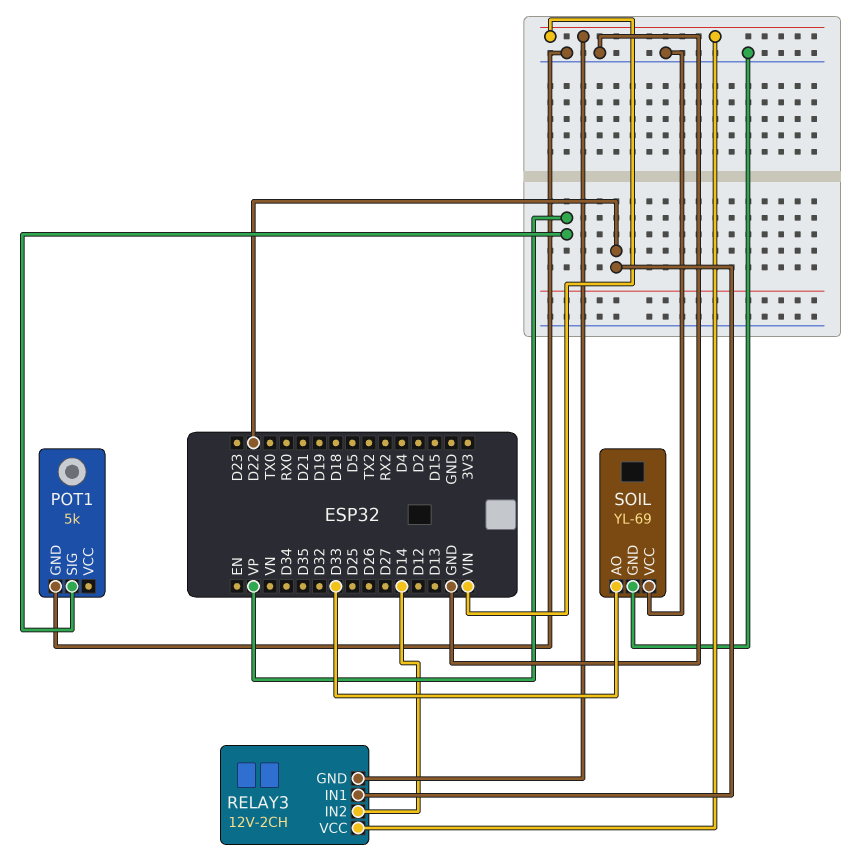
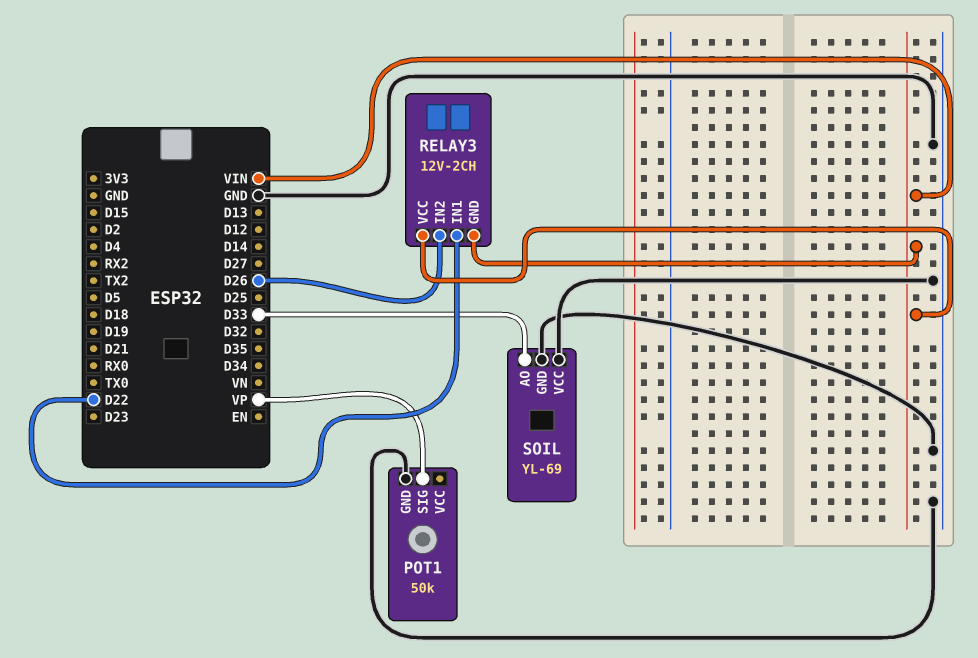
POT1: 5k -> 50k
RELAY3 pin IN2: D14 -> D26

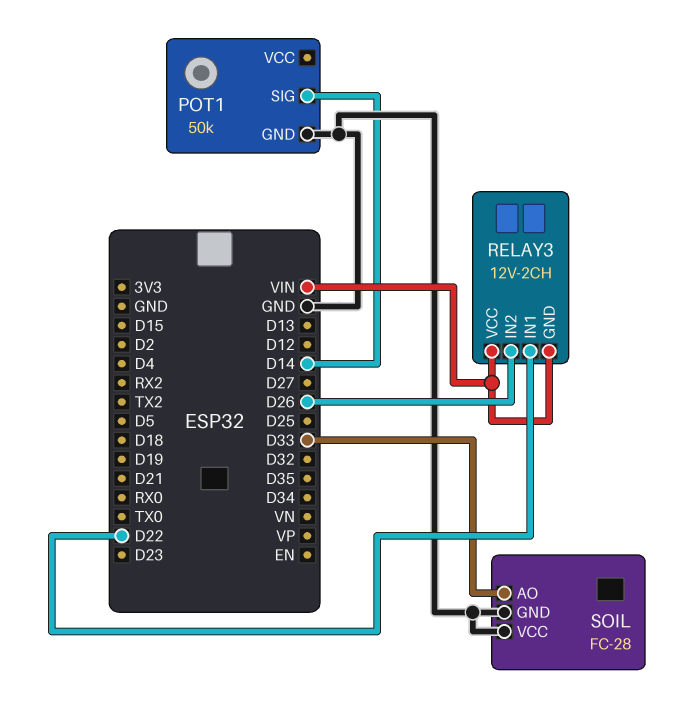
POT1 pin SIG: VP -> D14
SOIL: YL-69 -> FC-28

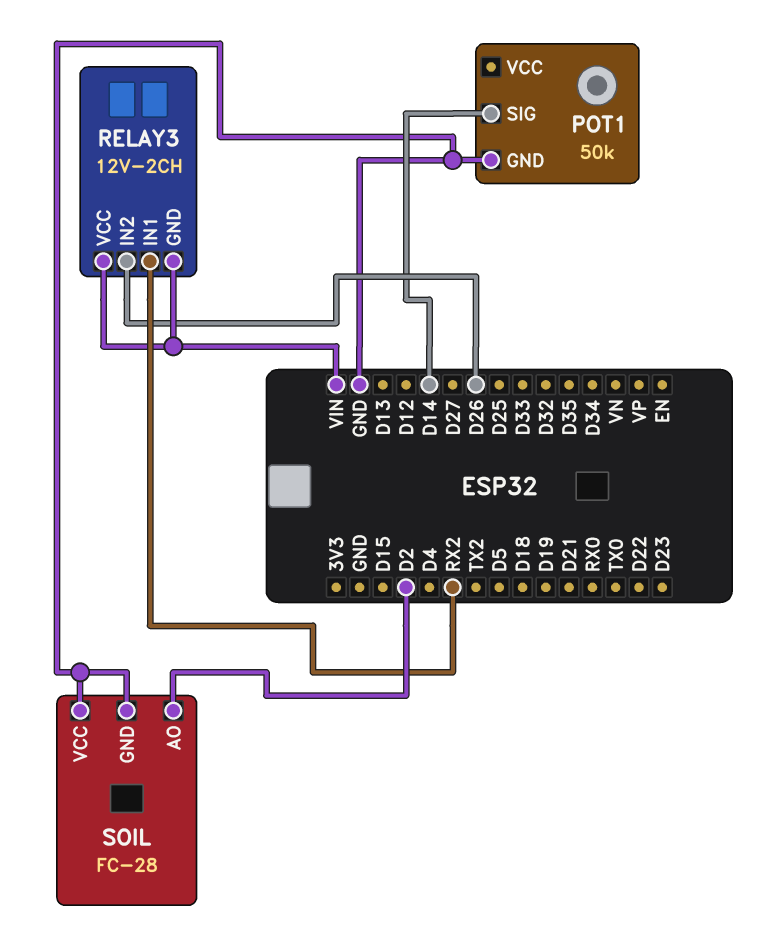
RELAY3 pin IN1: D22 -> RX2
SOIL pin AO: D33 -> D2

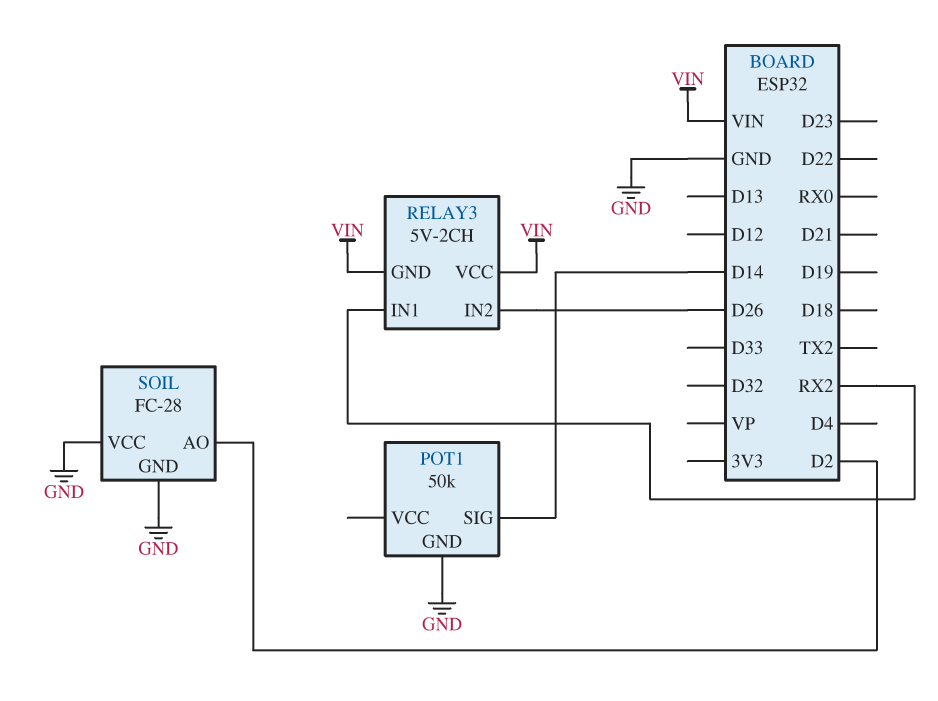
RELAY3: 12V-2CH -> 5V-2CH

